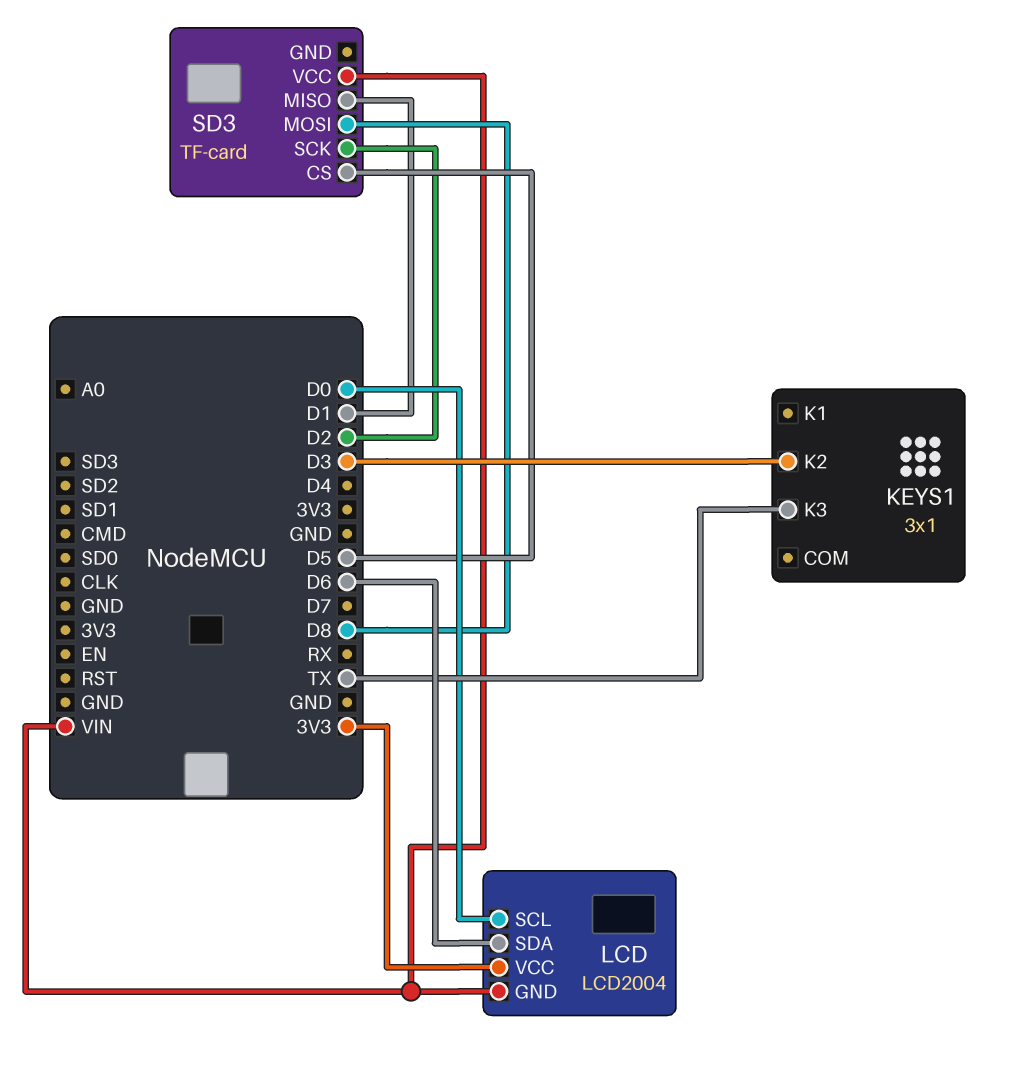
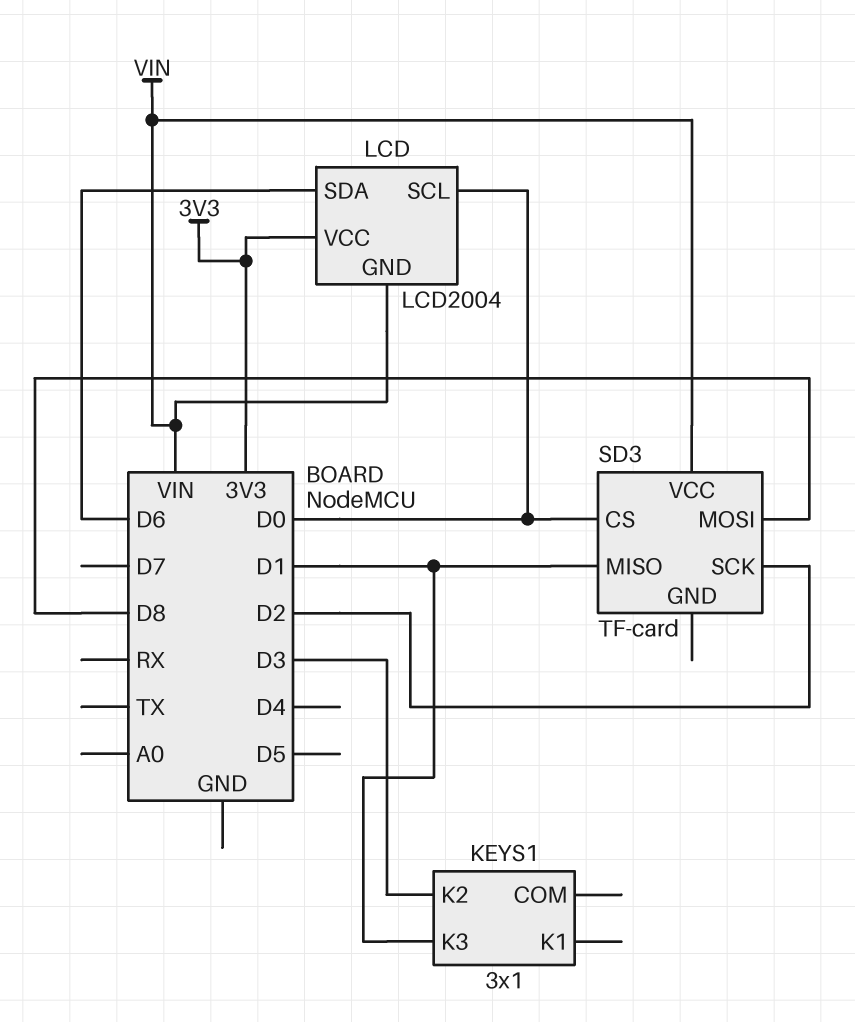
KEYS1 pin K3: TX -> D1
SD3 pin CS: D5 -> D0

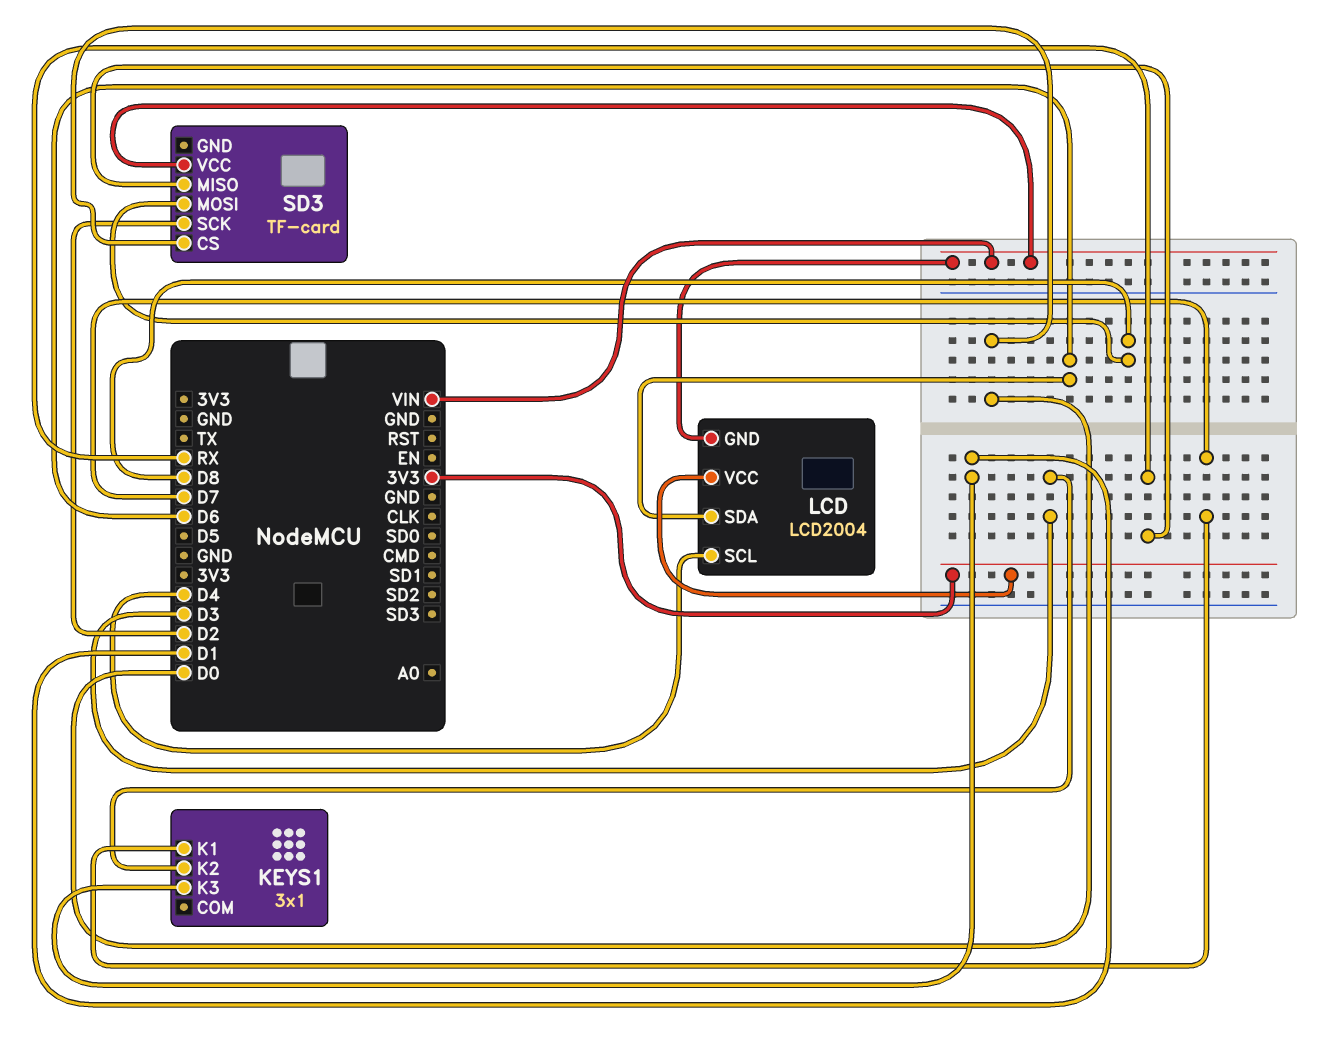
KEYS1 pin K1: none -> D7
LCD pin SCL: D0 -> D4
SD3 pin MISO: D1 -> RX

